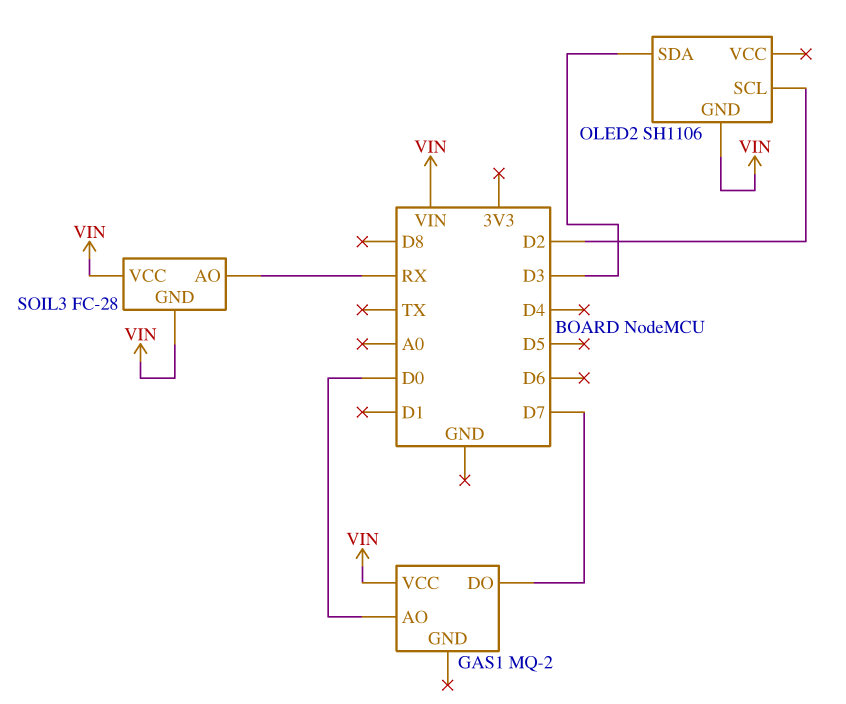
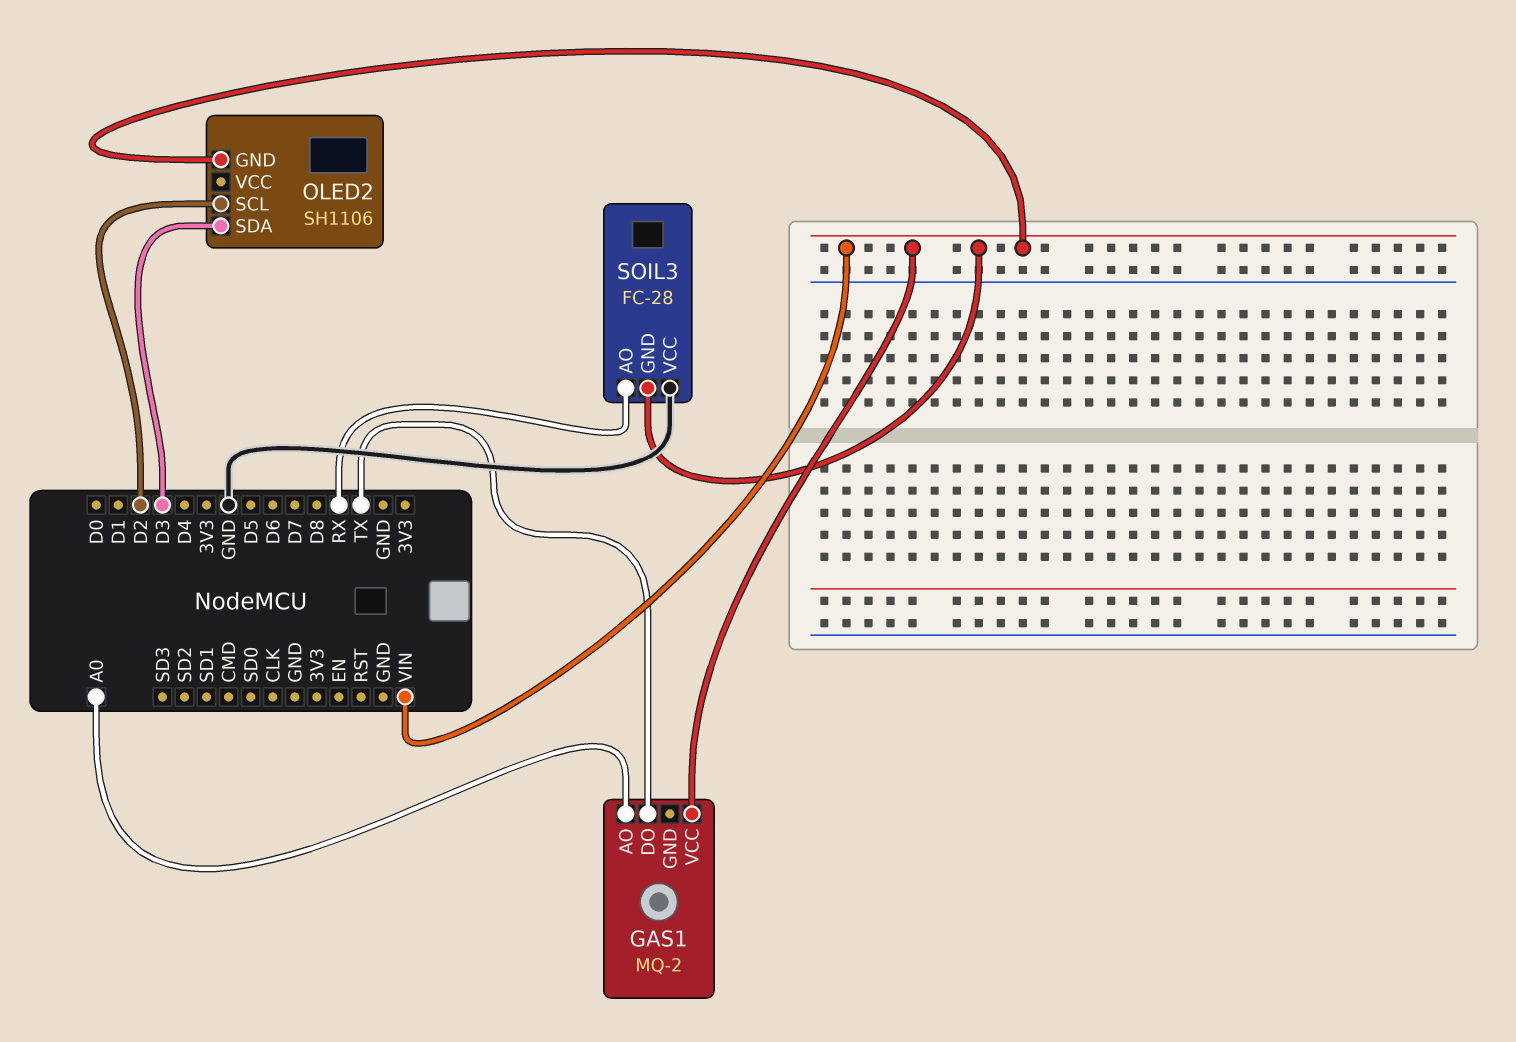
GAS1 pin AO: D0 -> A0
GAS1 pin DO: D7 -> TX
SOIL3 pin VCC: VIN -> GND

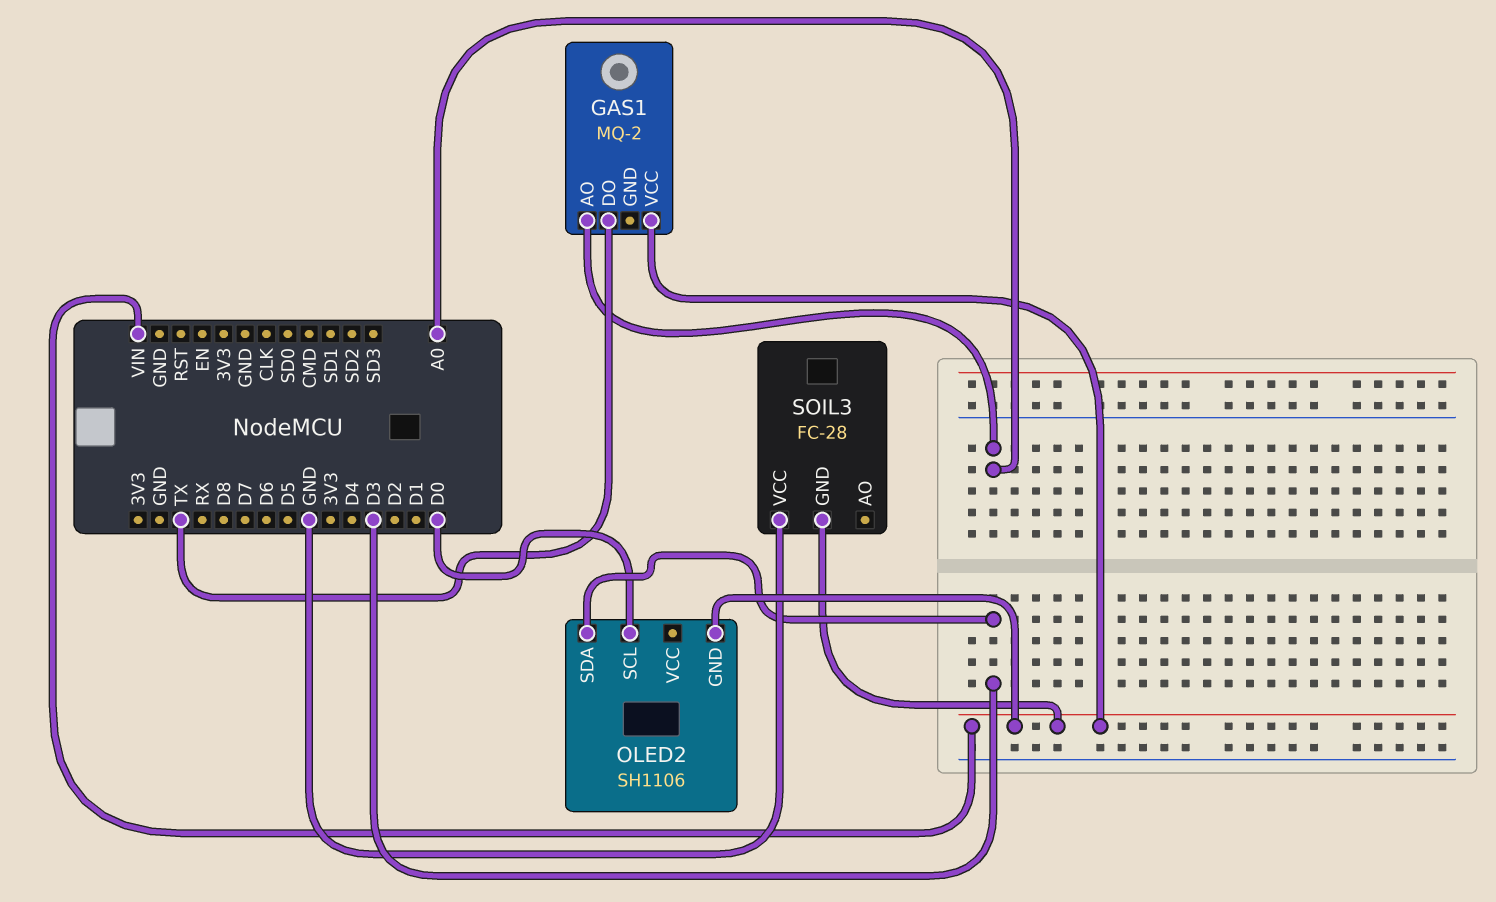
OLED2 pin SCL: D2 -> D0
SOIL3 pin AO: RX -> none

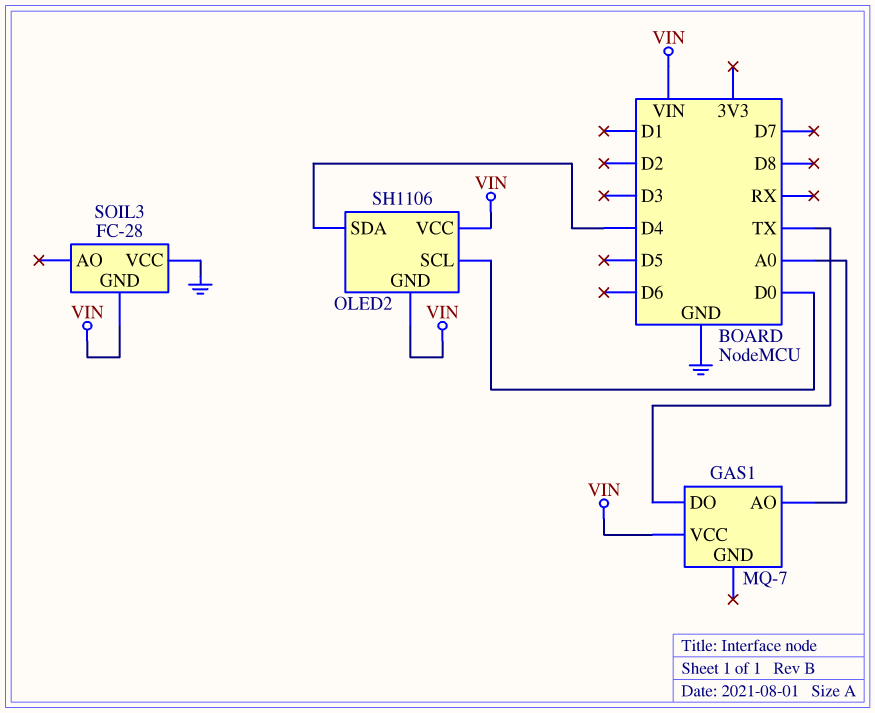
GAS1: MQ-2 -> MQ-7
OLED2 pin SDA: D3 -> D4
OLED2 pin VCC: none -> VIN

